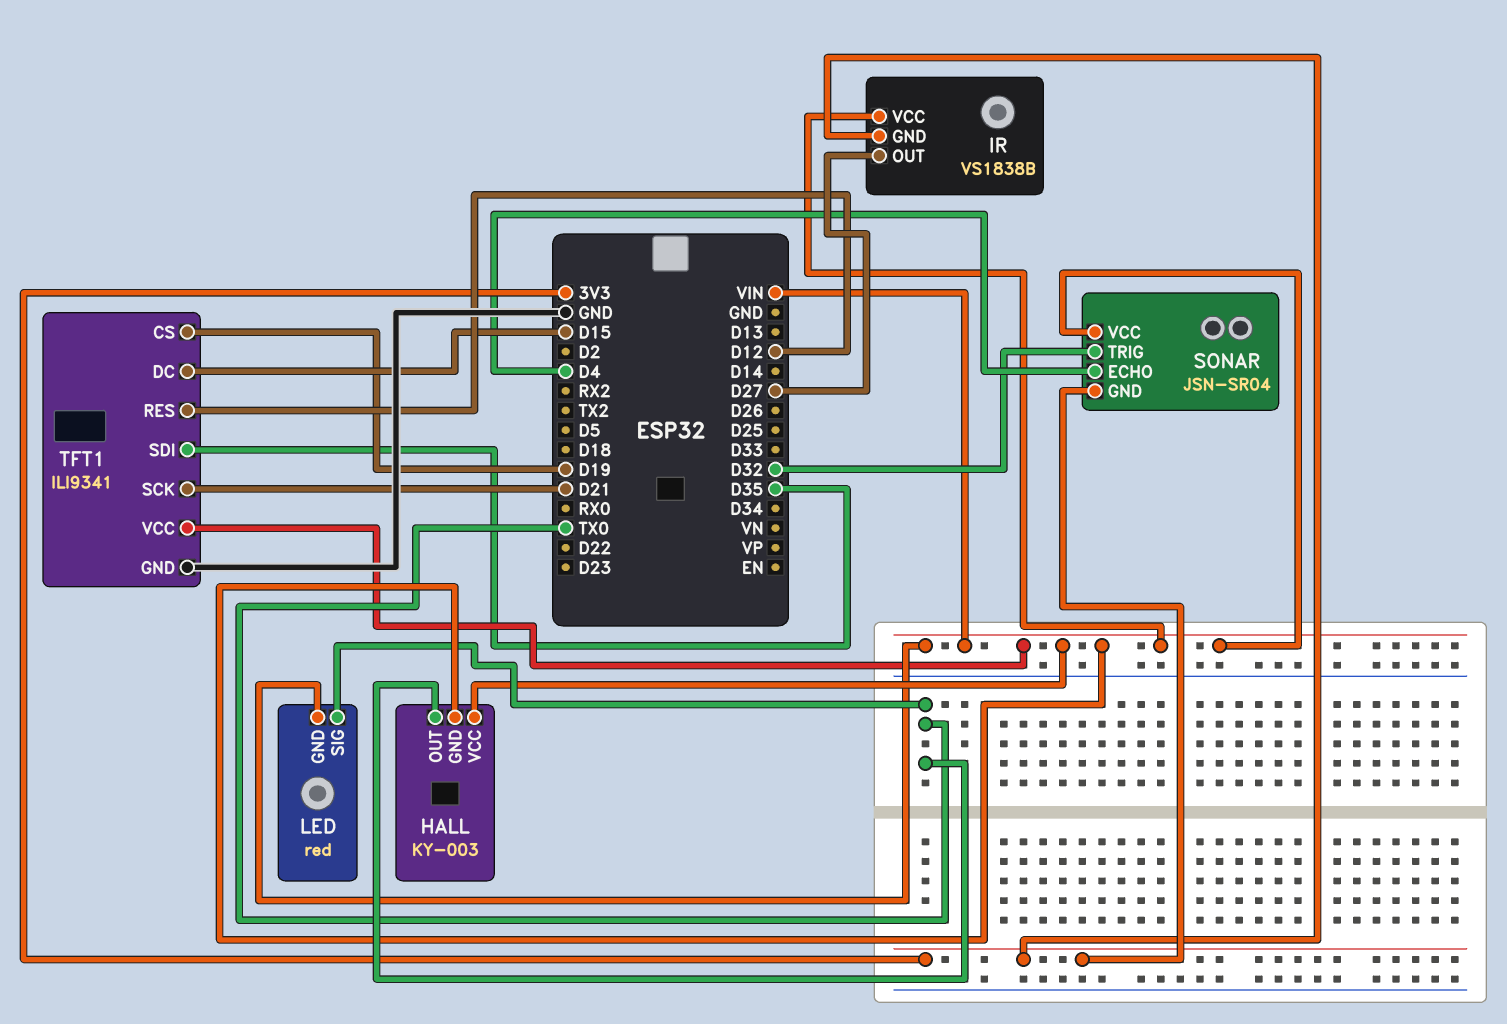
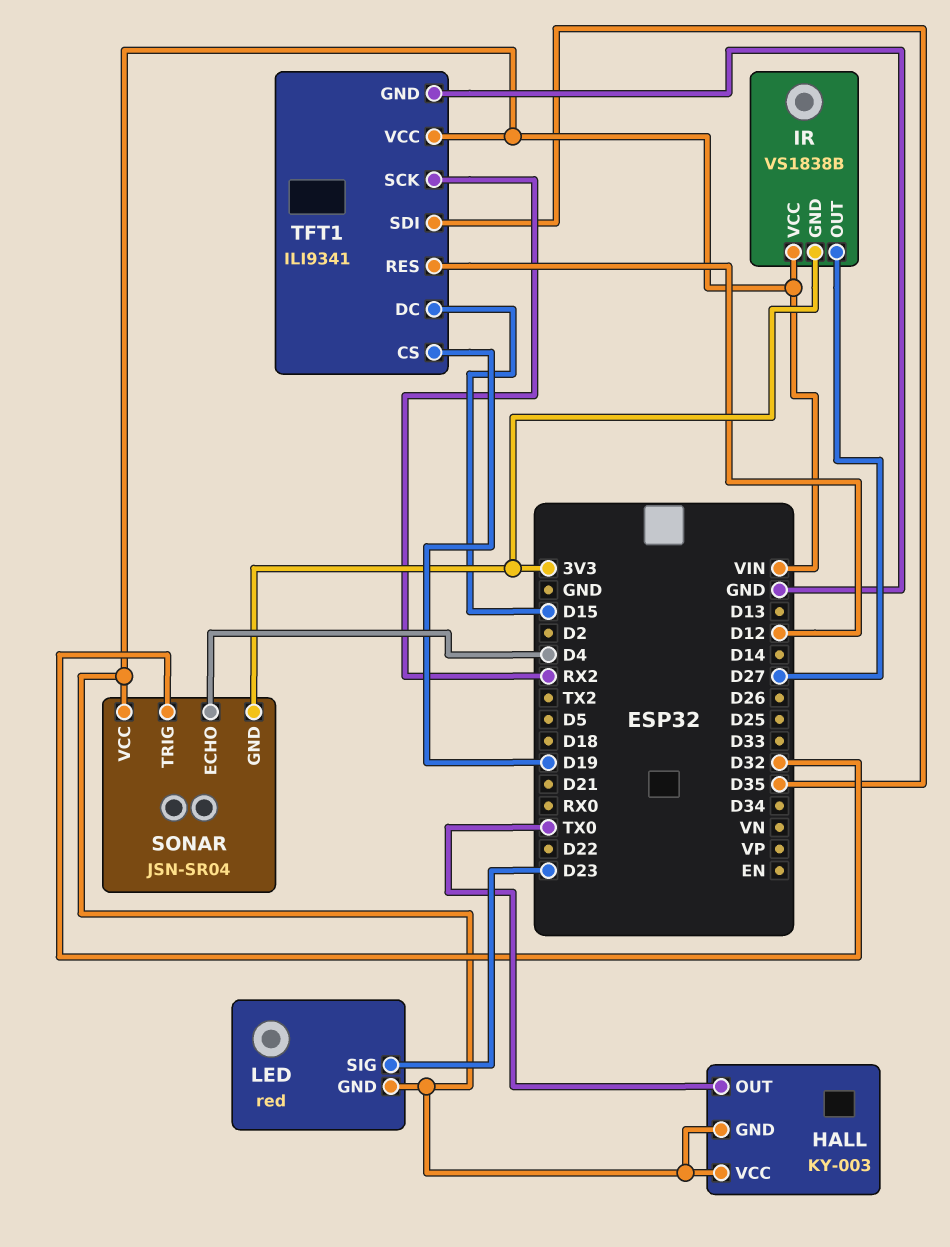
LED pin SIG: TX0 -> D23
TFT1 pin SCK: D21 -> RX2

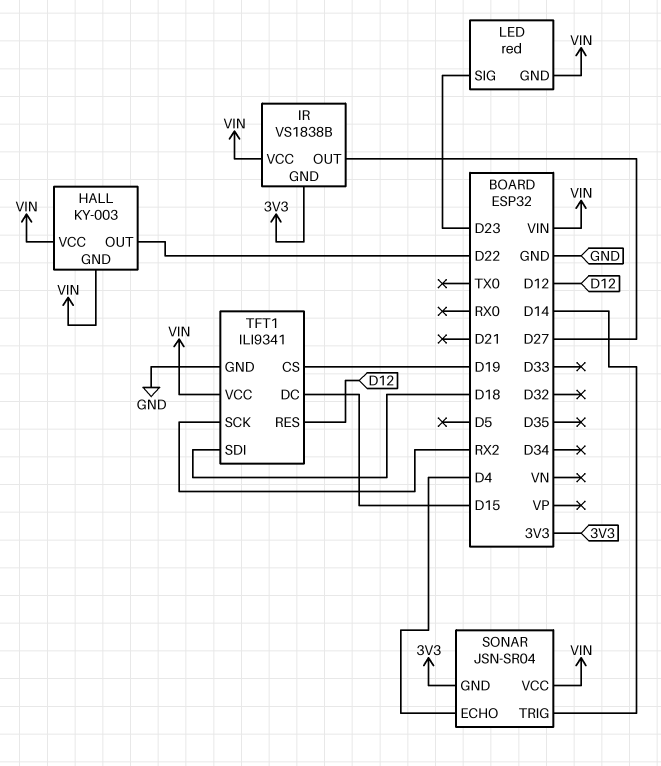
HALL pin OUT: TX0 -> D22
SONAR pin TRIG: D32 -> D14
TFT1 pin SDI: D35 -> D18

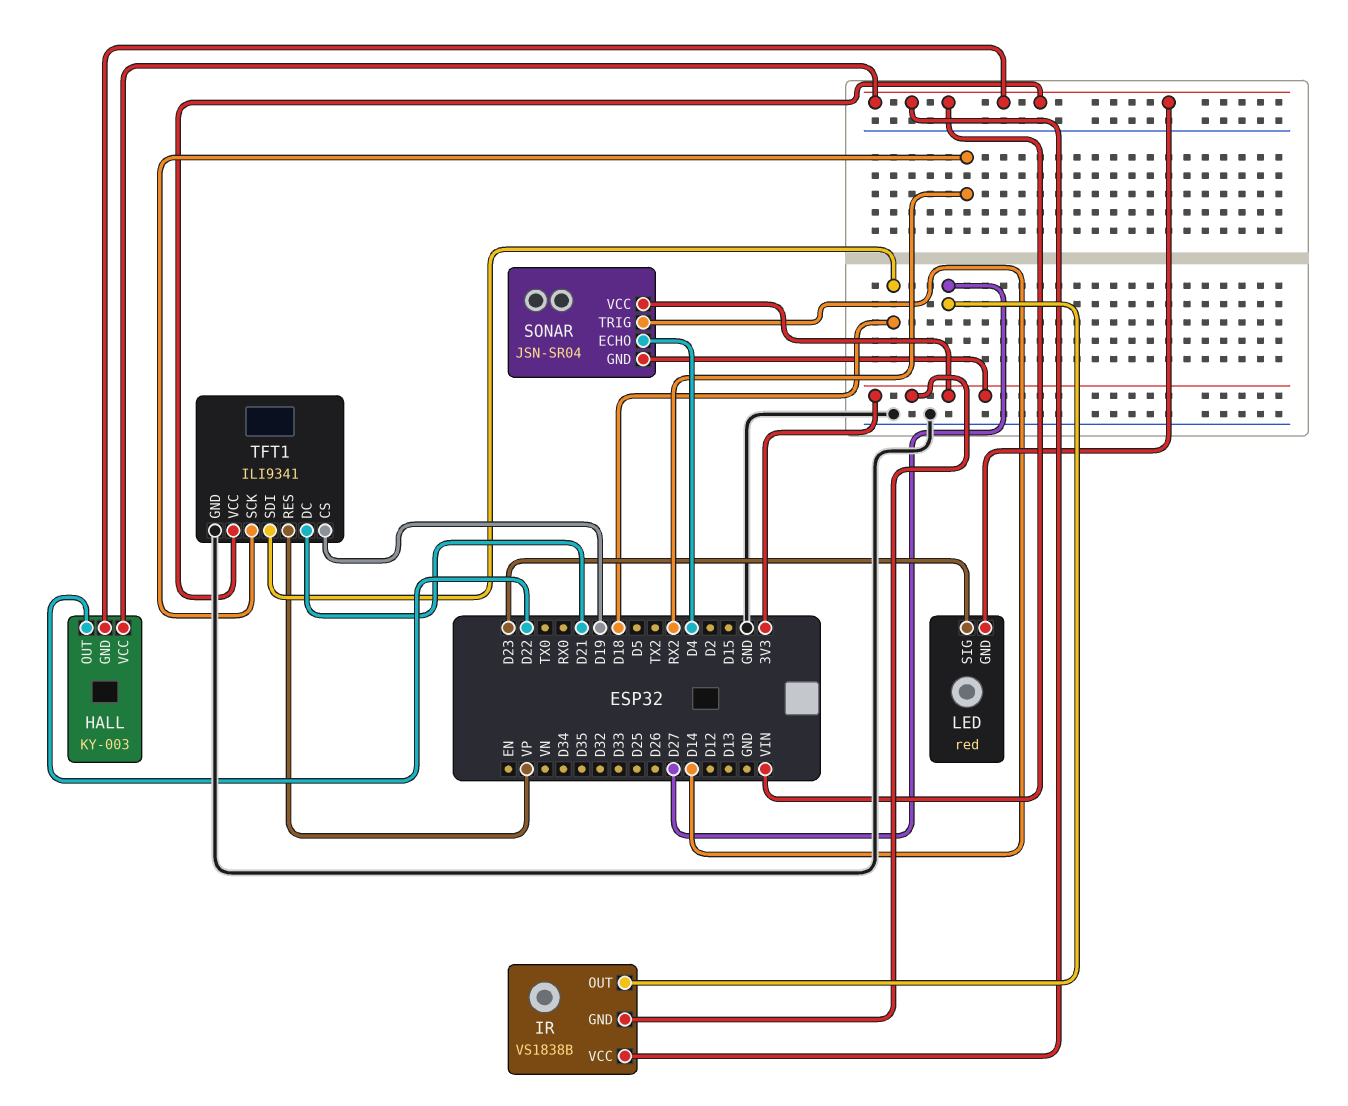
SONAR pin VCC: VIN -> 3V3
TFT1 pin DC: D15 -> D21
TFT1 pin RES: D12 -> VP

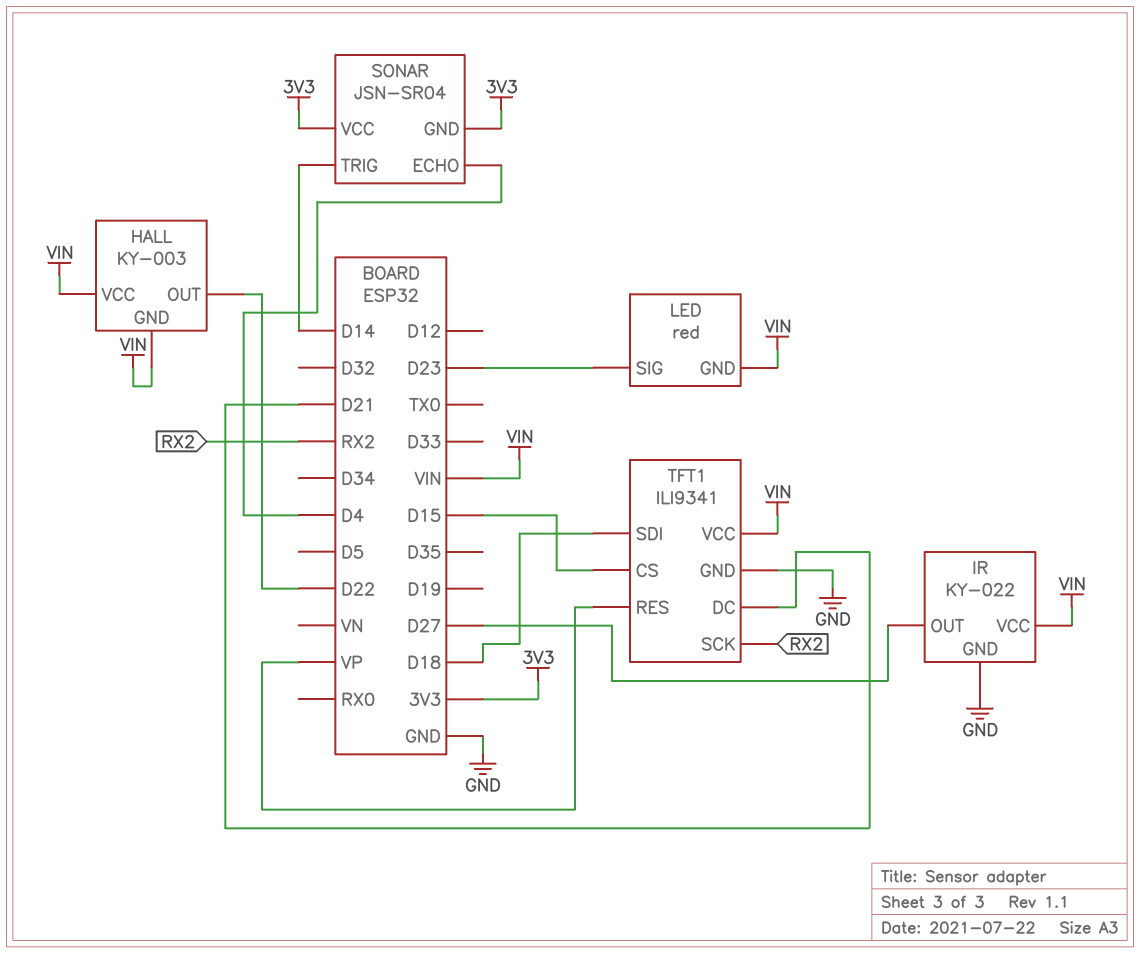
IR: VS1838B -> KY-022
IR pin GND: 3V3 -> GND
TFT1 pin CS: D19 -> D15

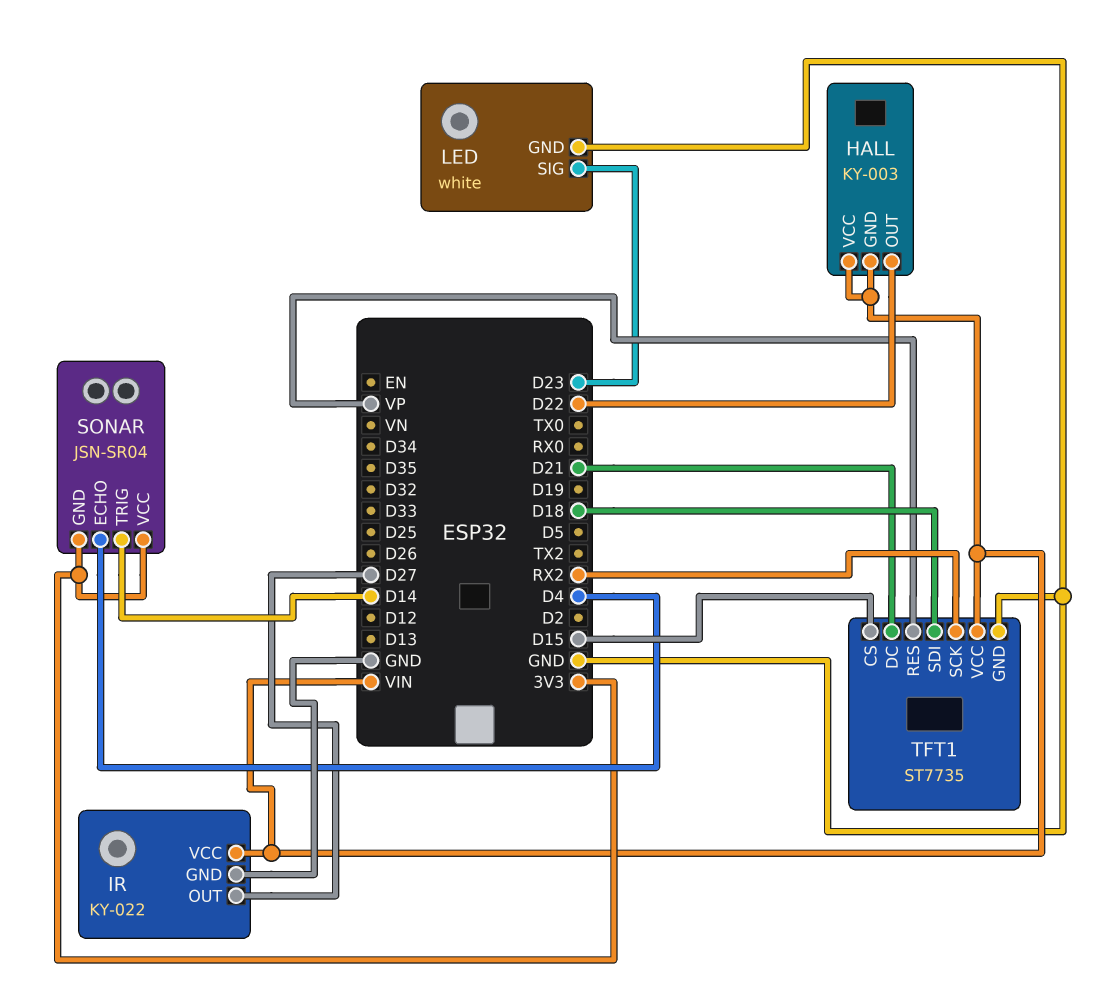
LED: red -> white
LED pin GND: VIN -> GND
TFT1: ILI9341 -> ST7735

